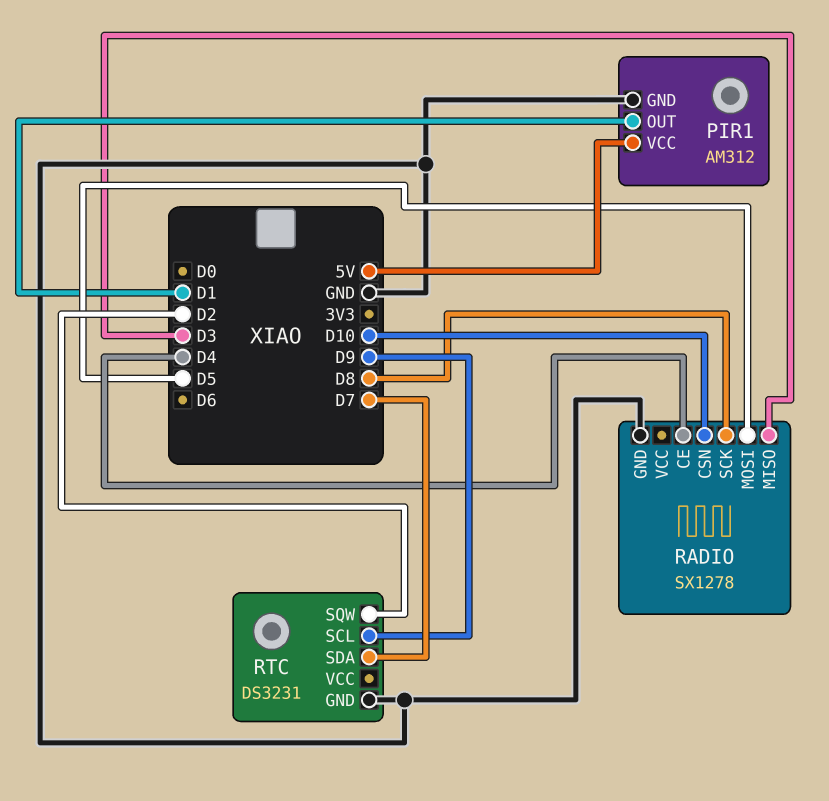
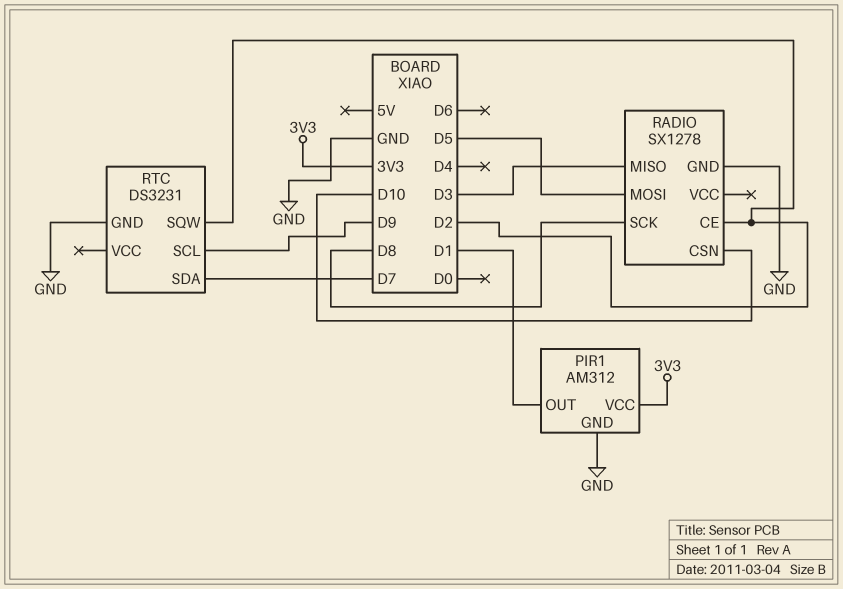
PIR1 pin VCC: 5V -> 3V3
RADIO pin CE: D4 -> D2

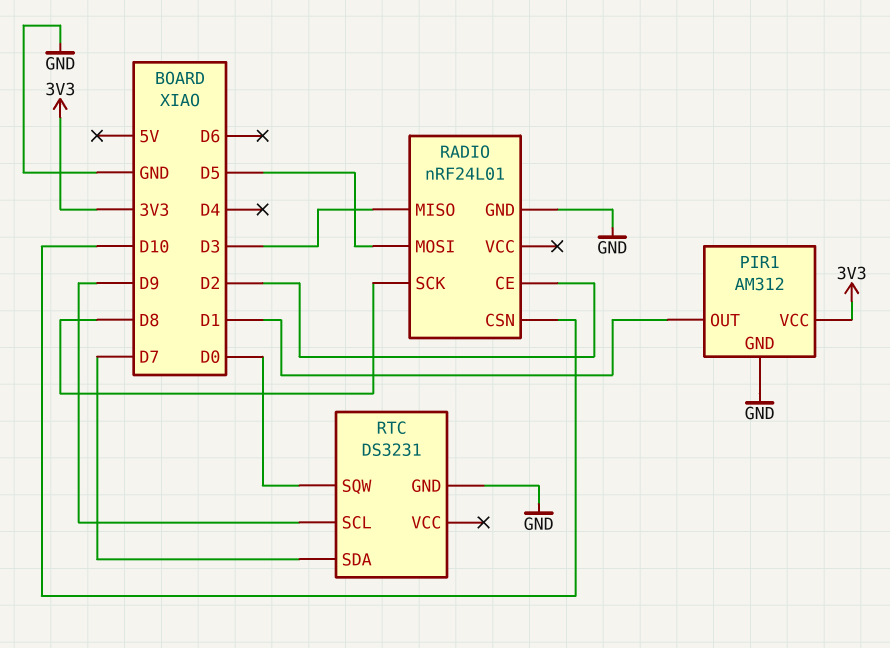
RADIO: SX1278 -> nRF24L01
RTC pin SQW: D2 -> D0

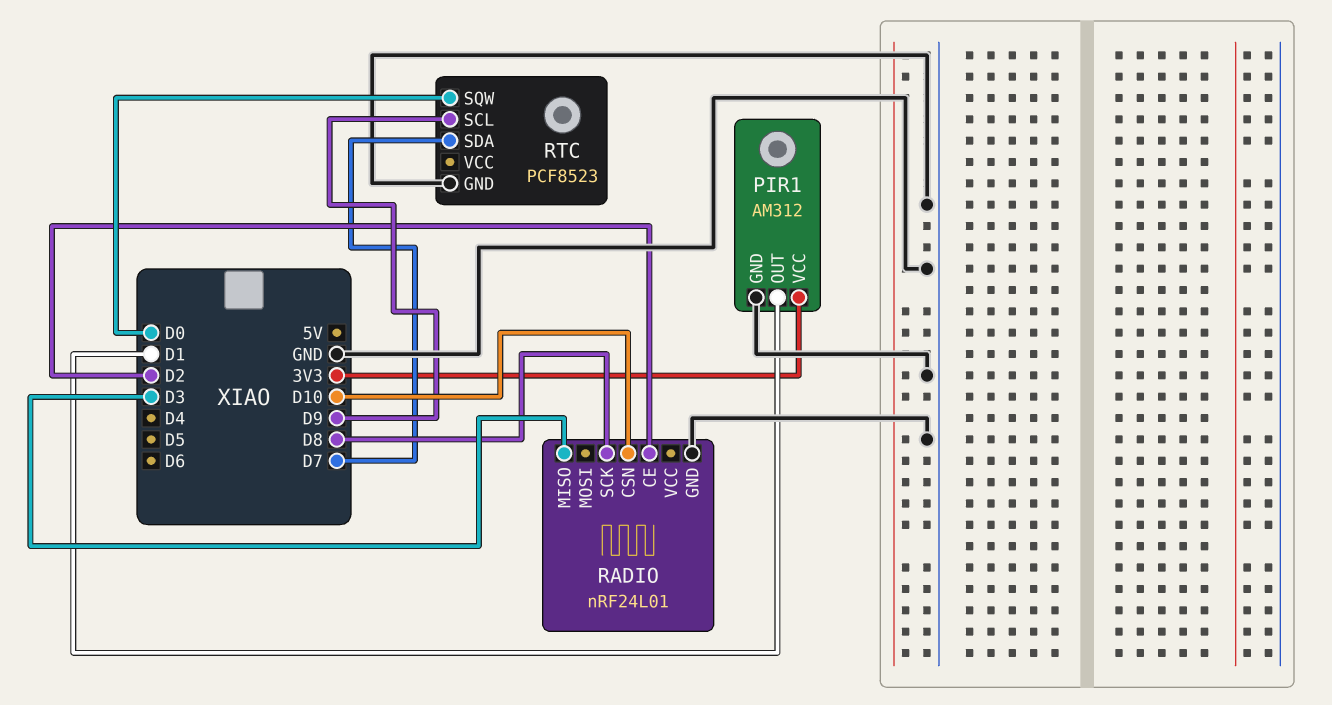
RADIO pin MOSI: D5 -> none
RTC: DS3231 -> PCF8523

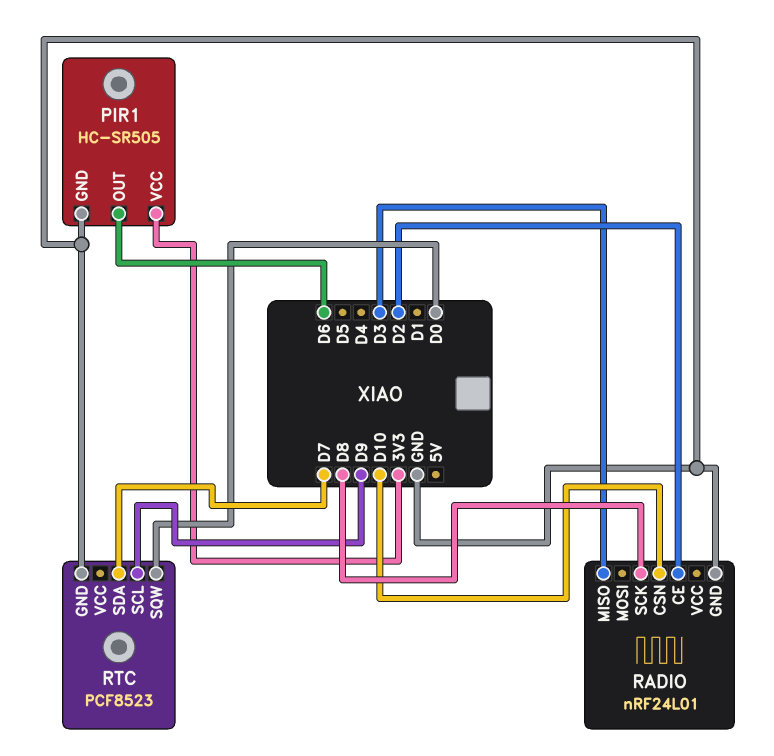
PIR1: AM312 -> HC-SR505
PIR1 pin OUT: D1 -> D6

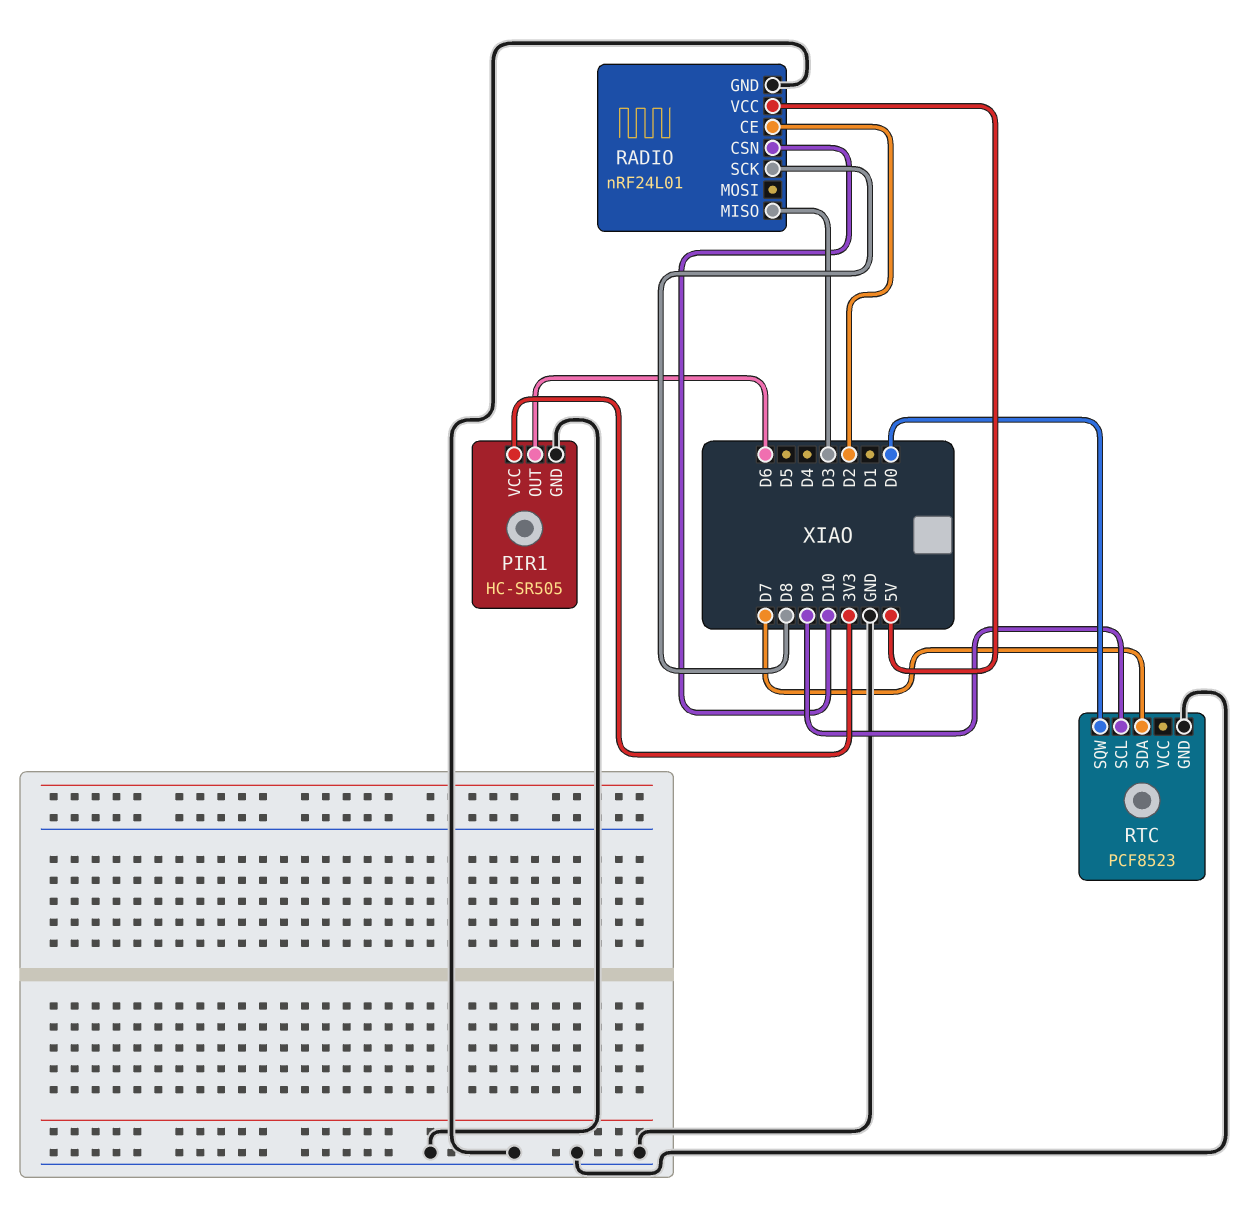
RADIO pin VCC: none -> 5V

